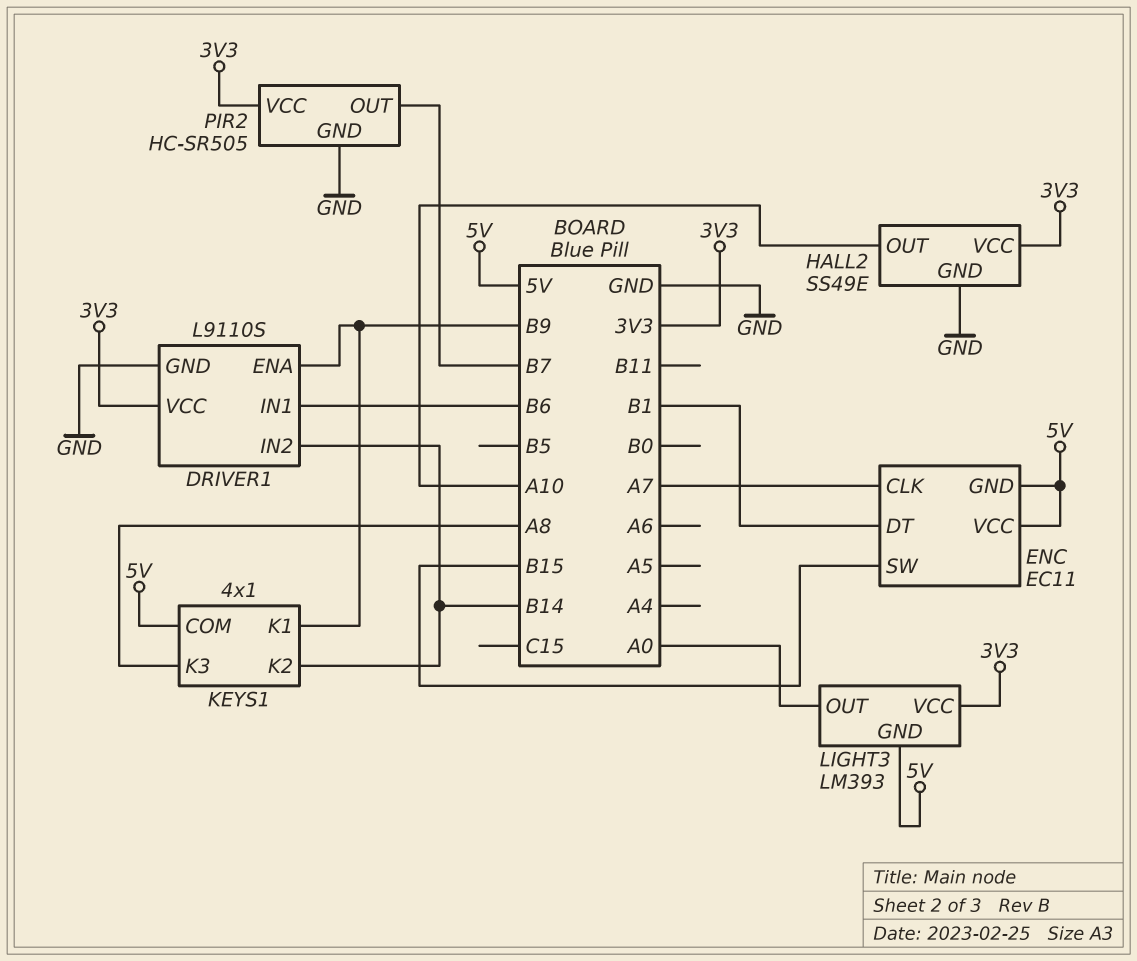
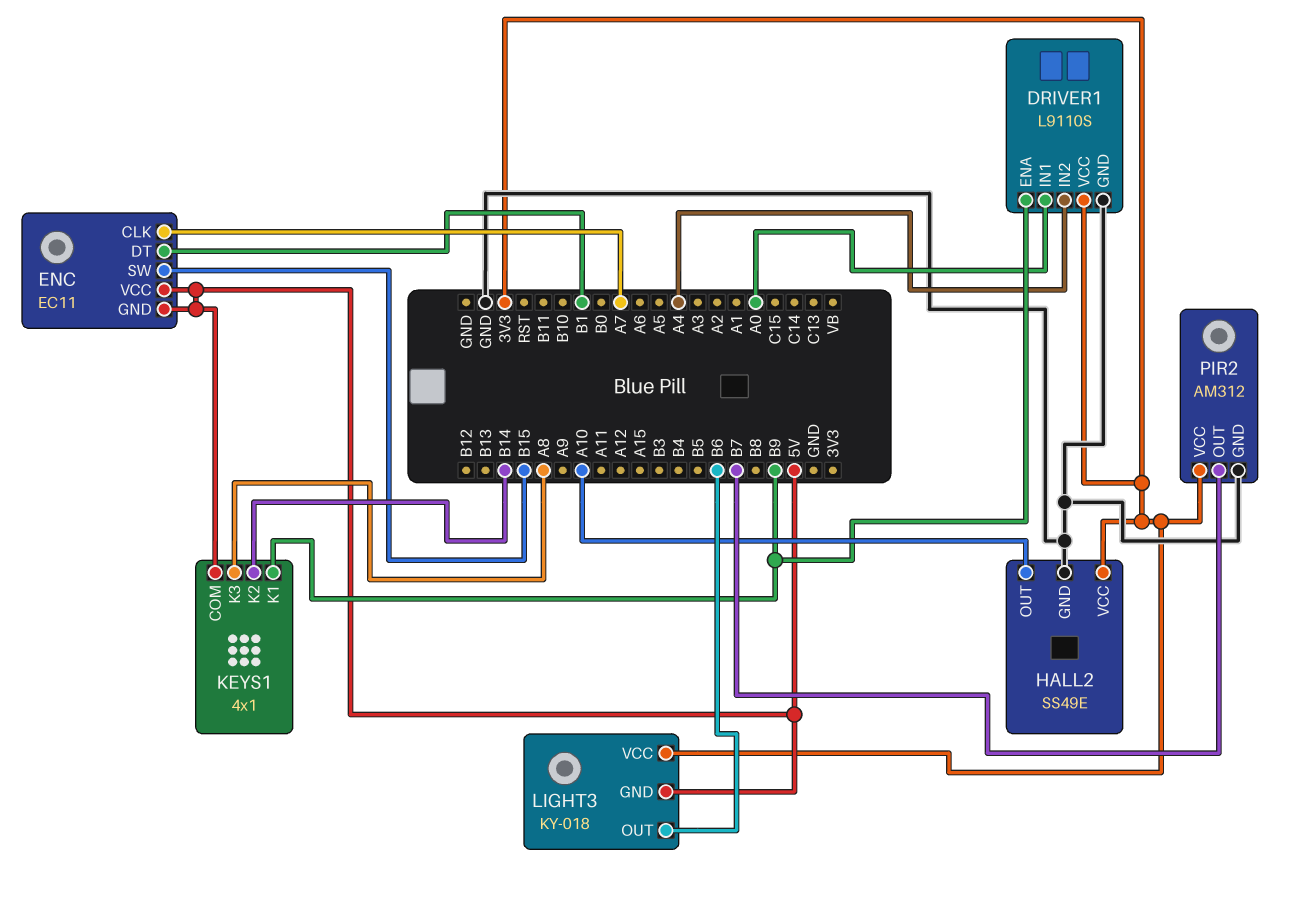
DRIVER1 pin IN1: B6 -> A0
DRIVER1 pin IN2: B14 -> A4
LIGHT3: LM393 -> KY-018
LIGHT3 pin OUT: A0 -> B6
PIR2: HC-SR505 -> AM312

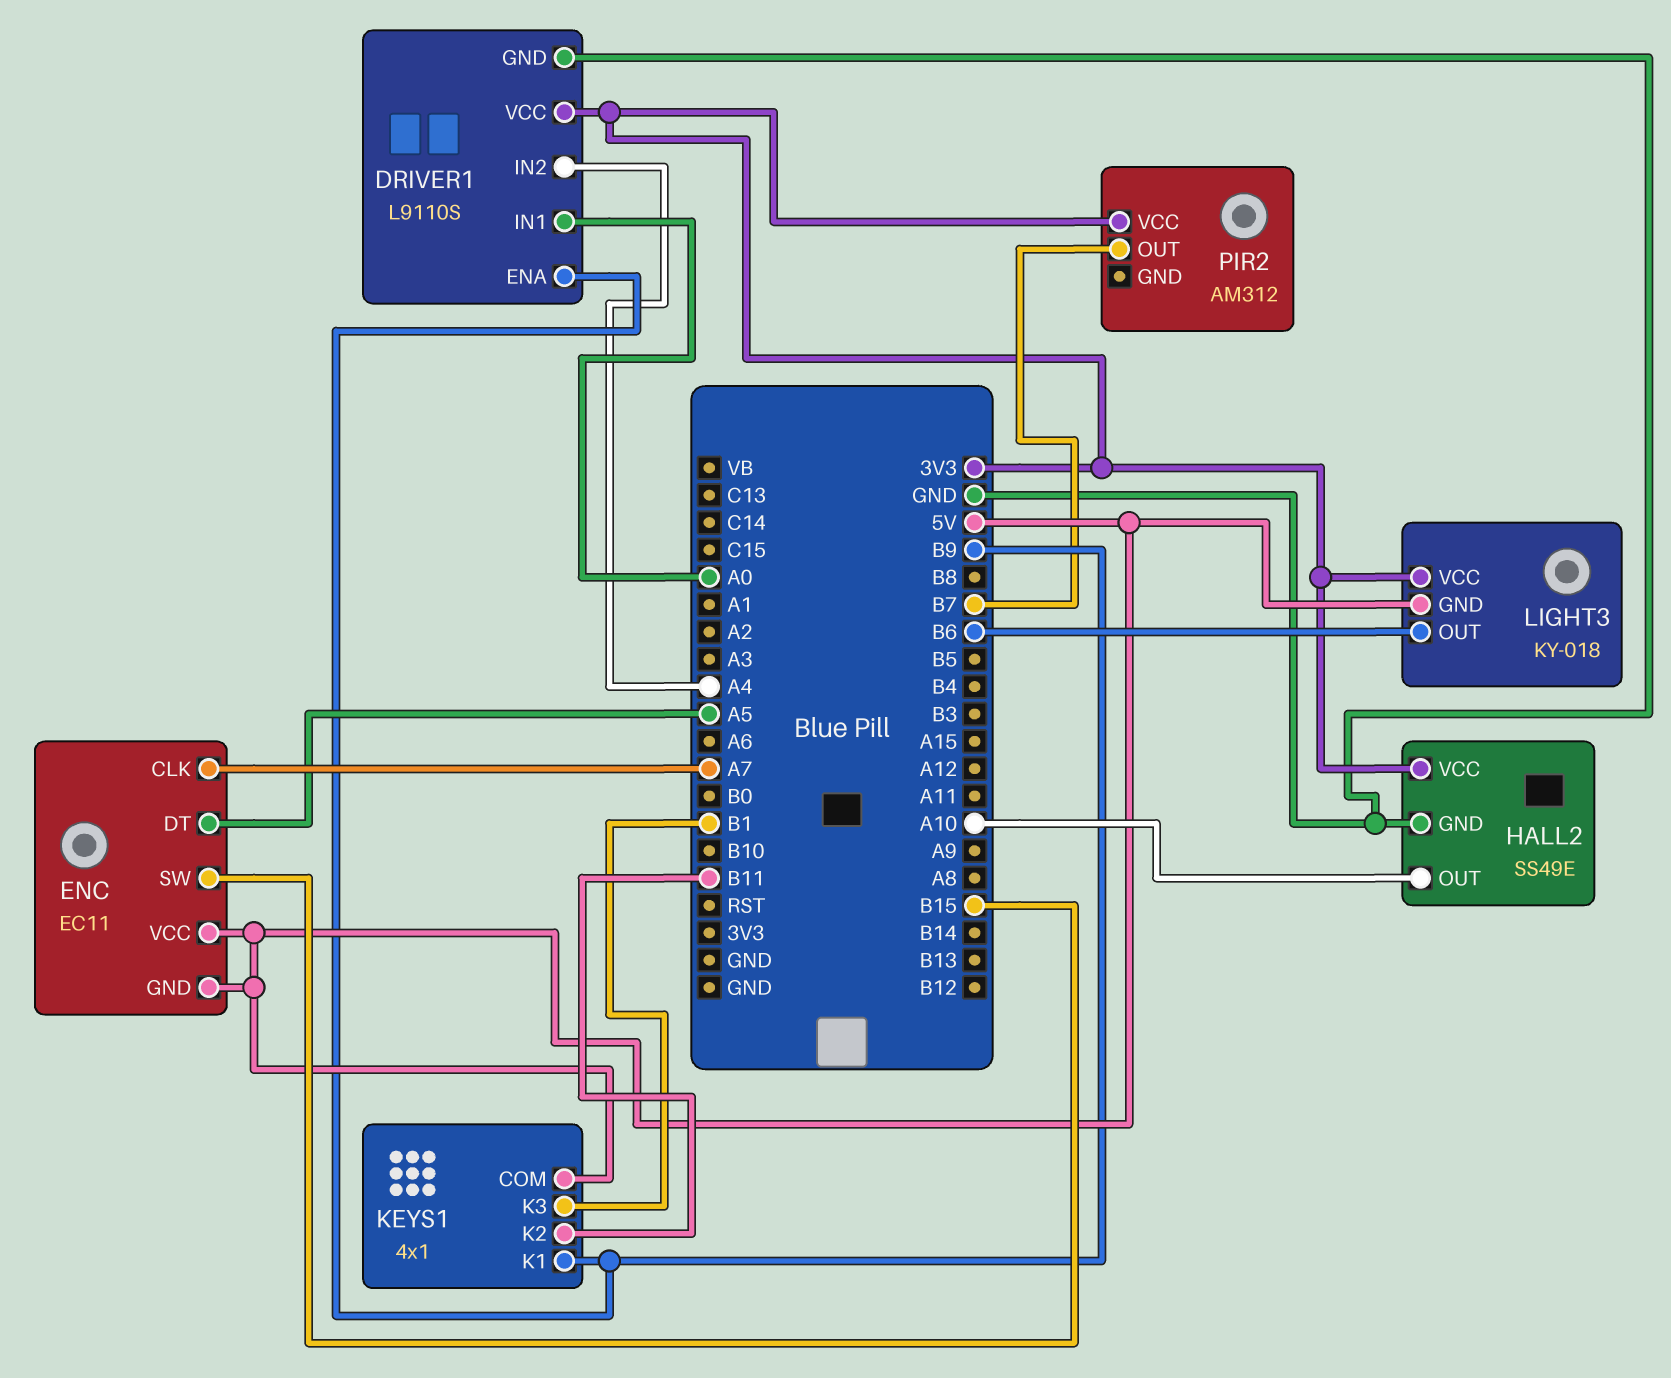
ENC pin DT: B1 -> A5
KEYS1 pin K2: B14 -> B11
KEYS1 pin K3: A8 -> B1
PIR2 pin GND: GND -> none

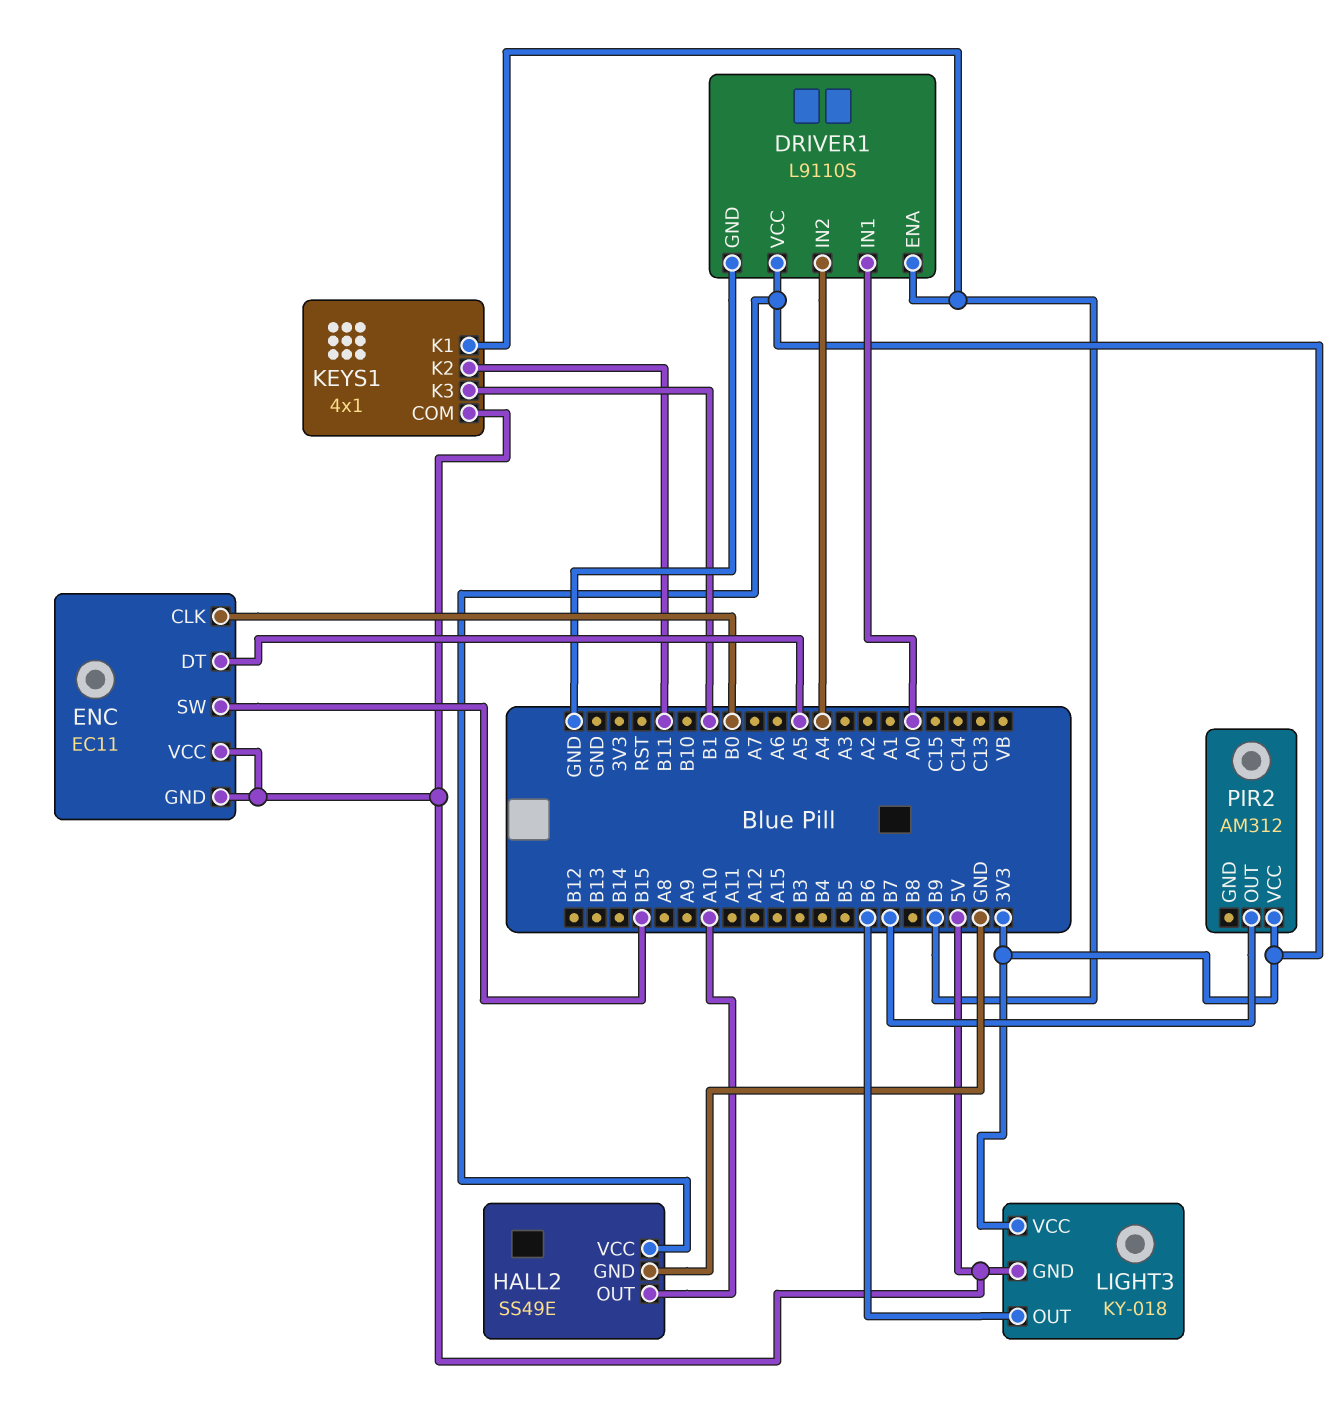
ENC pin CLK: A7 -> B0

